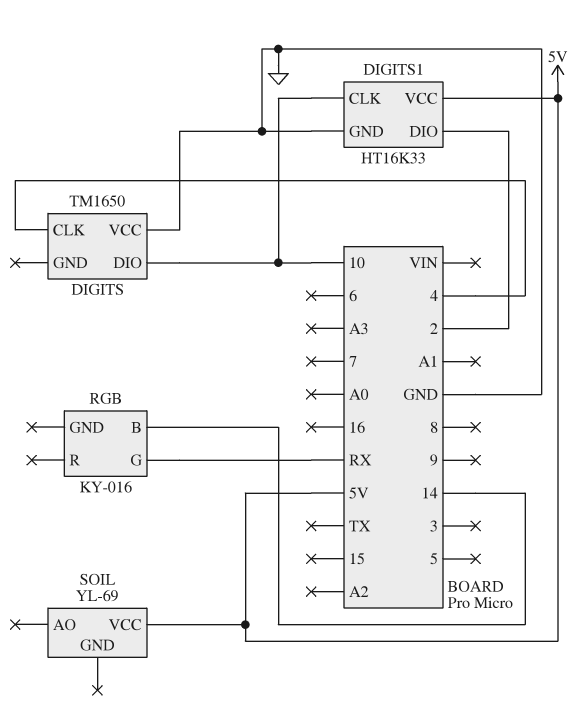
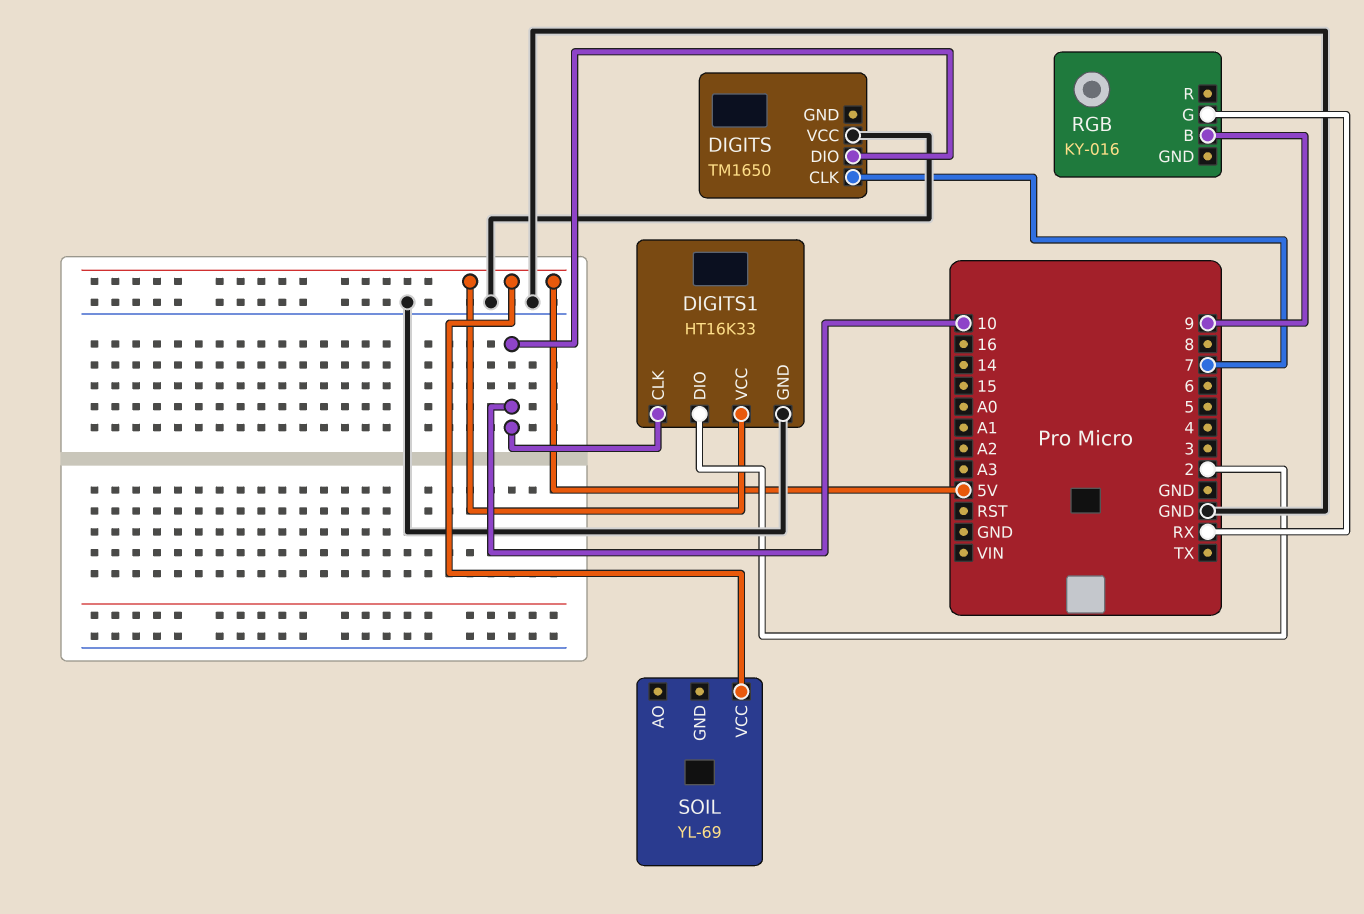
DIGITS pin CLK: 4 -> 7
RGB pin B: 14 -> 9

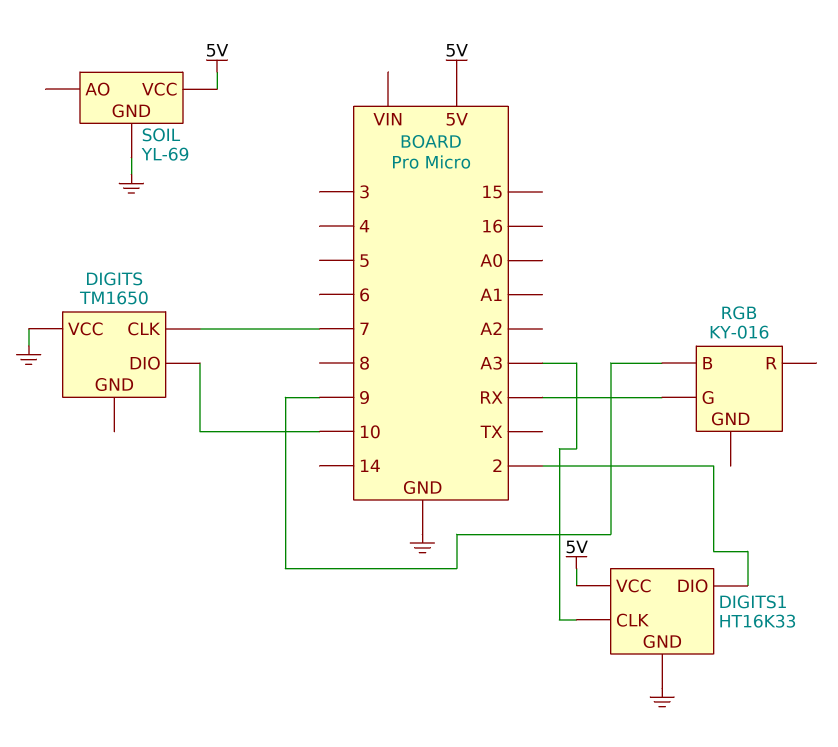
DIGITS1 pin CLK: 10 -> A3
SOIL pin GND: none -> GND

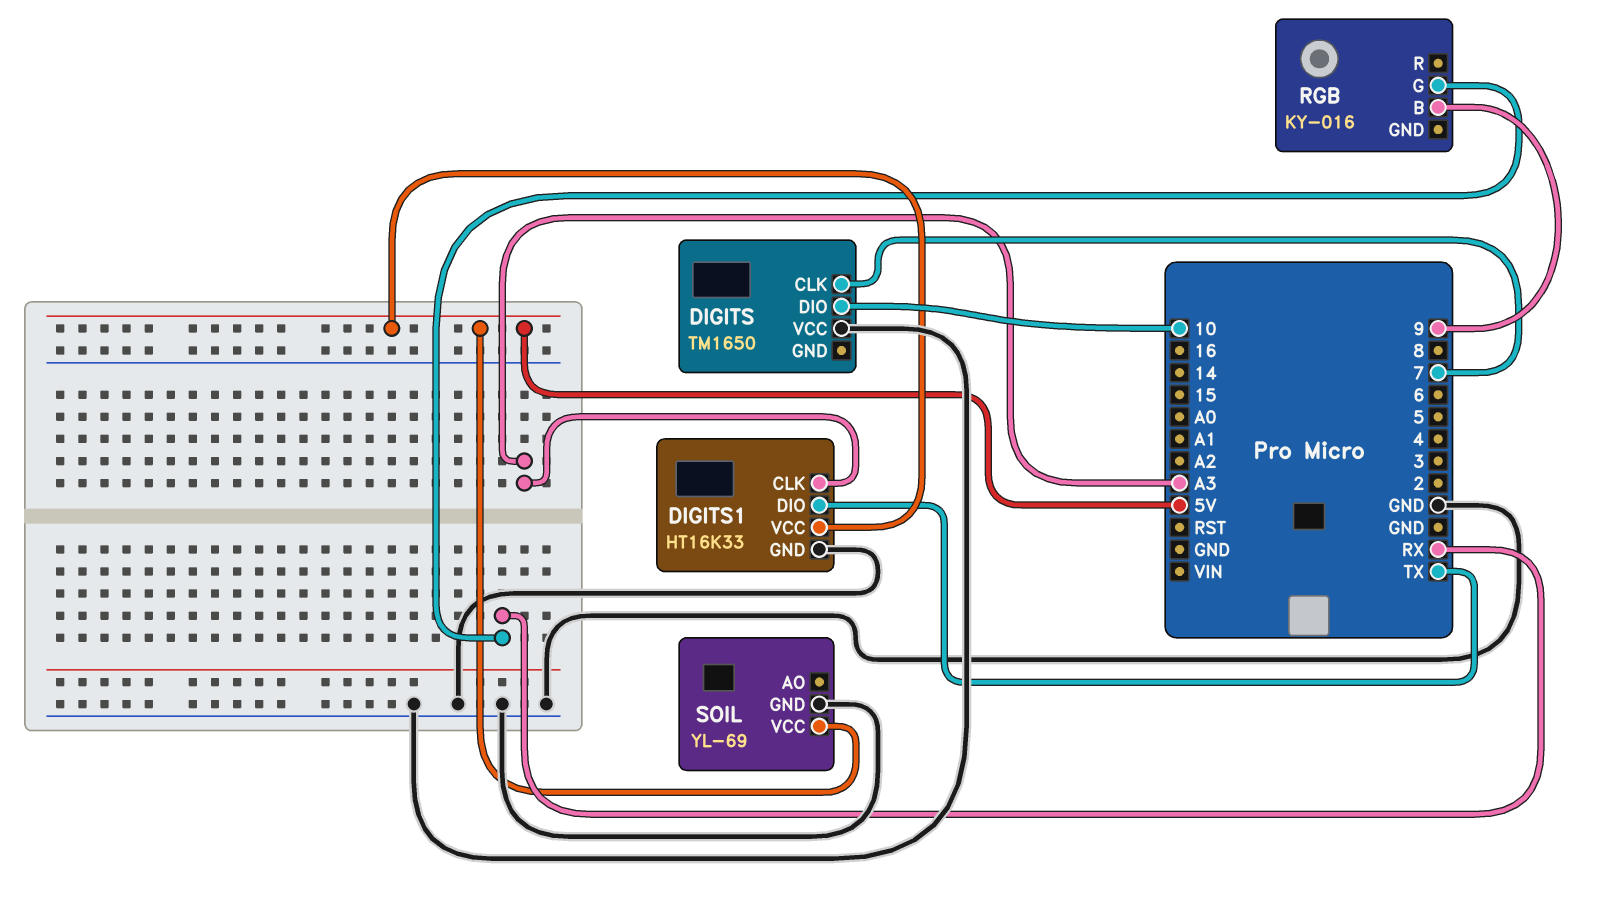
DIGITS1 pin DIO: 2 -> TX

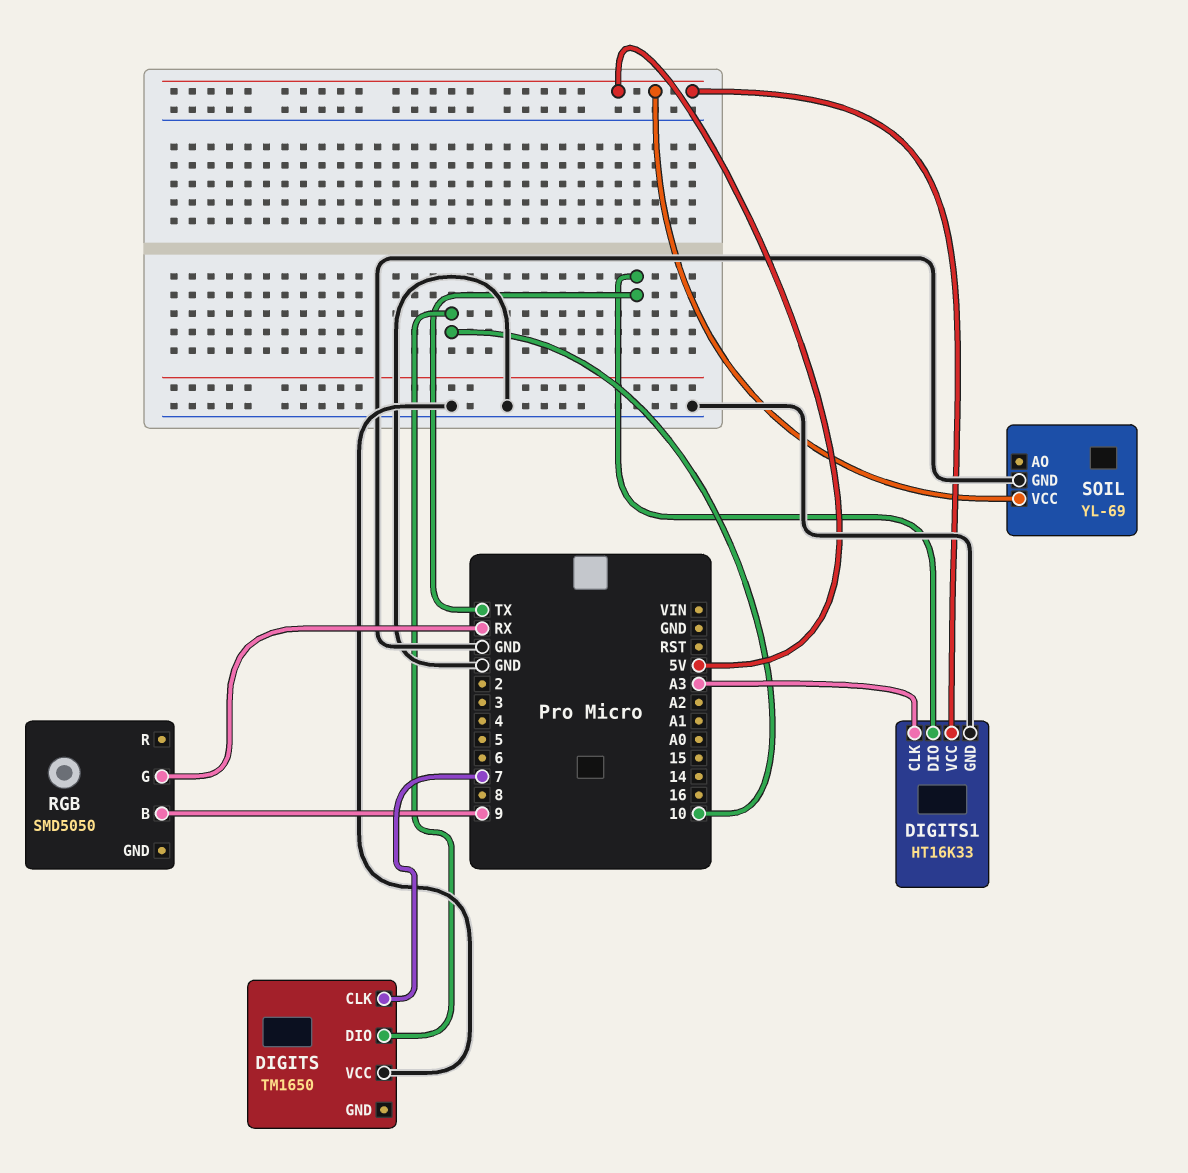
RGB: KY-016 -> SMD5050

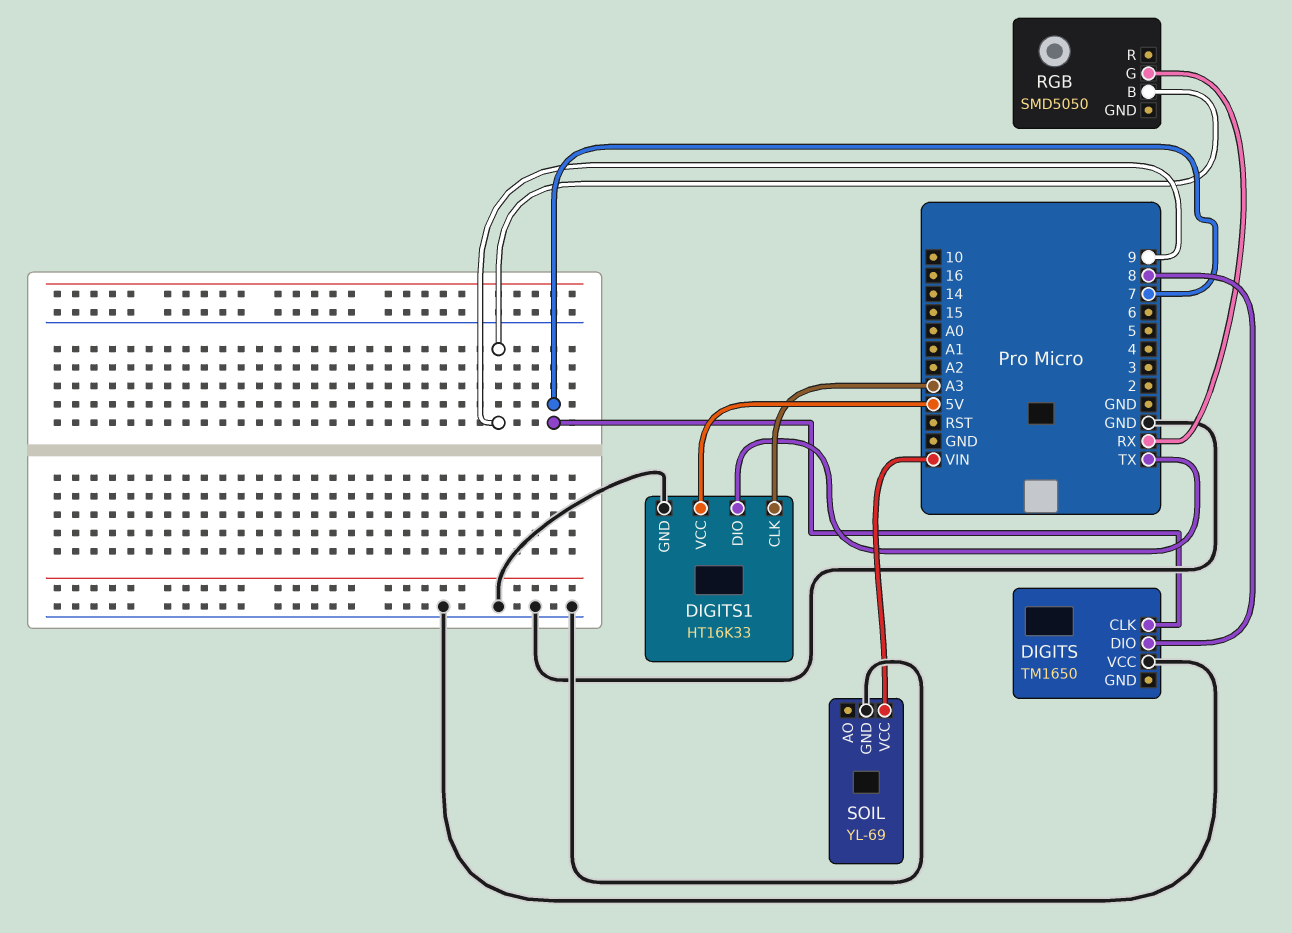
DIGITS pin DIO: 10 -> 8
SOIL pin VCC: 5V -> VIN

